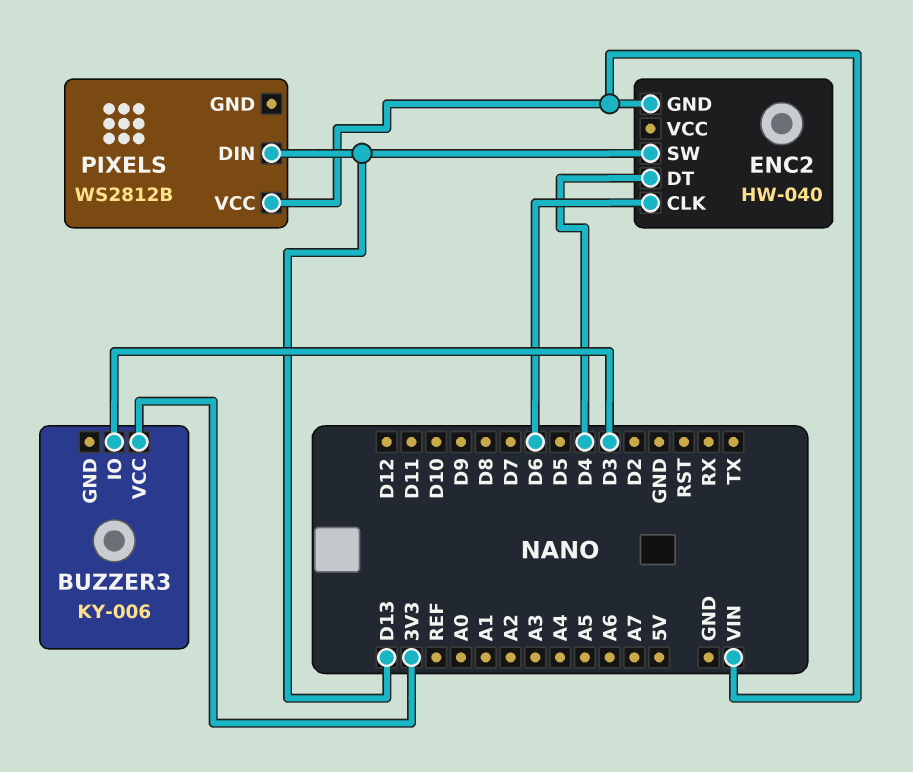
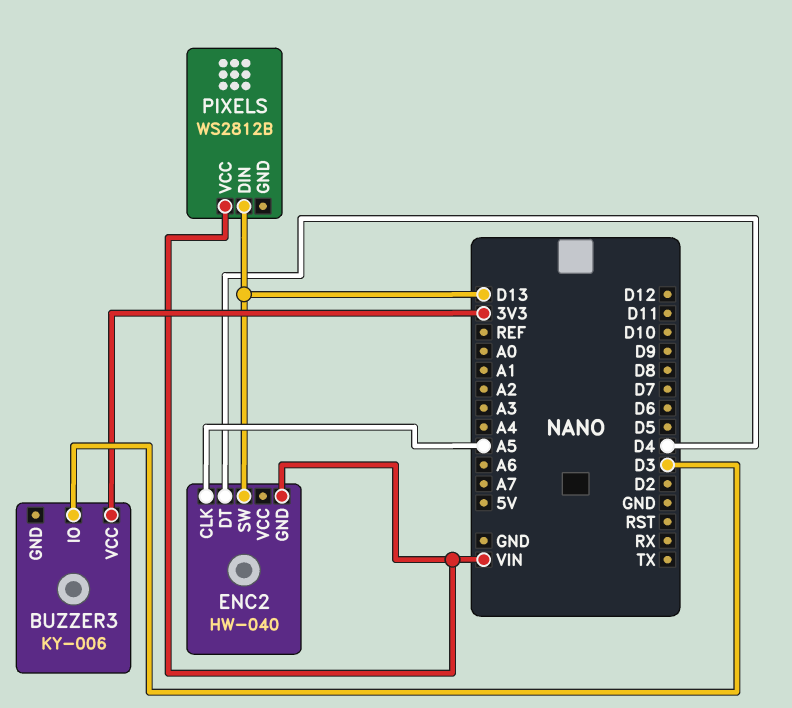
ENC2 pin CLK: D6 -> A5

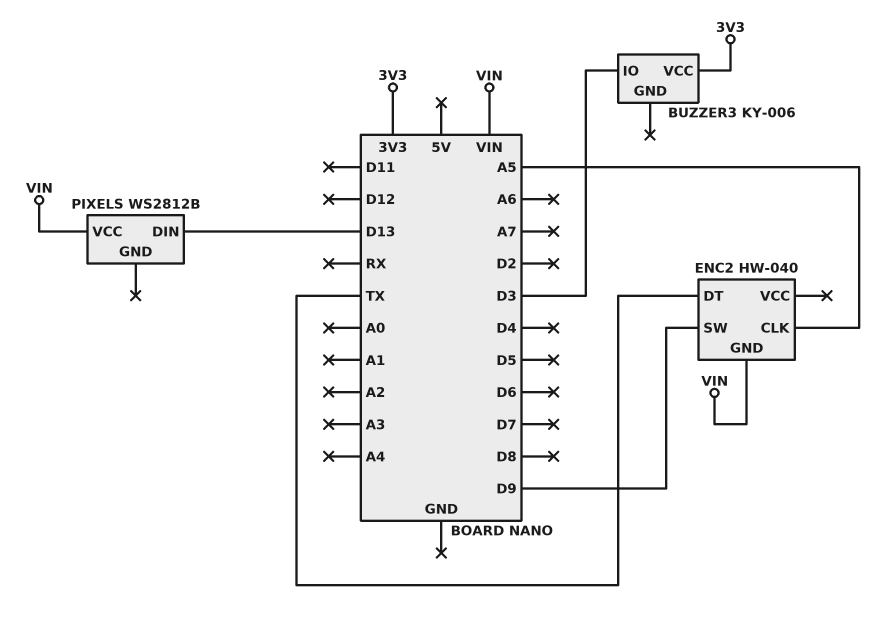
ENC2 pin DT: D4 -> TX
ENC2 pin SW: D13 -> D9

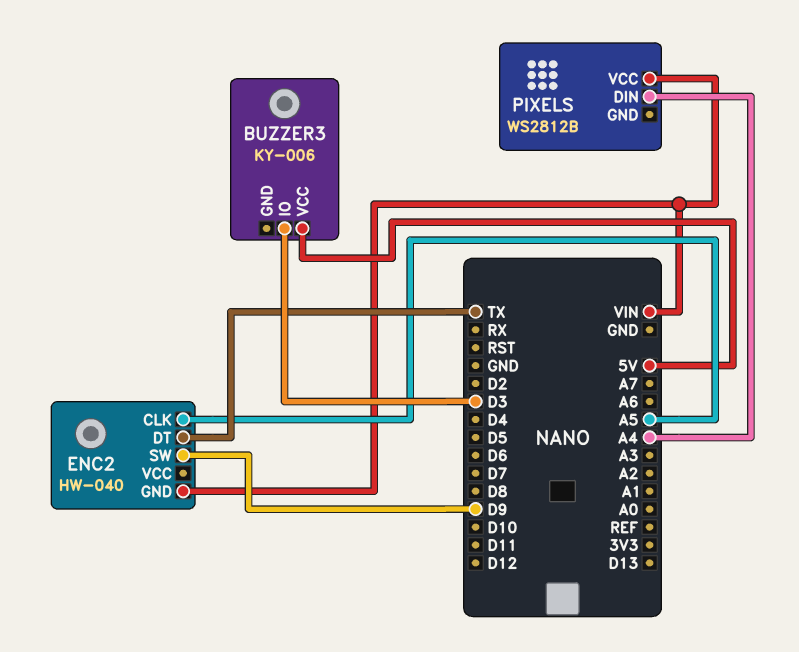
BUZZER3 pin VCC: 3V3 -> 5V
PIXELS pin DIN: D13 -> A4

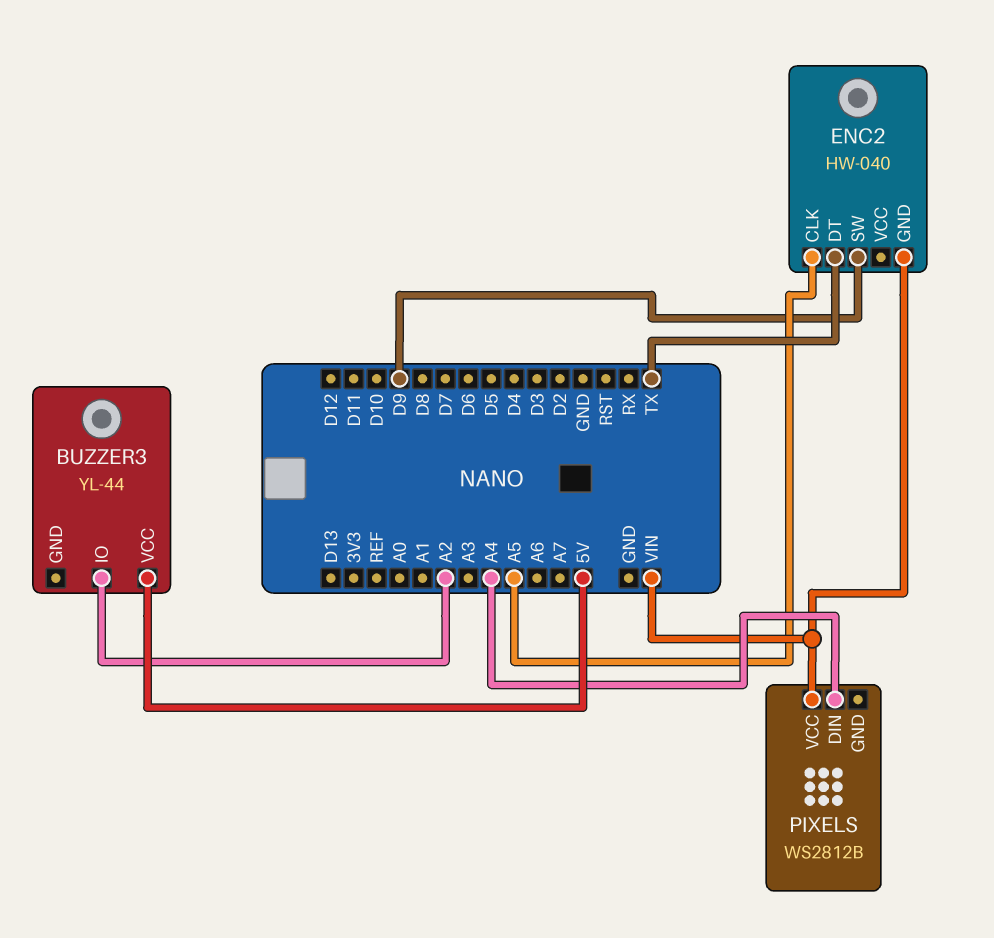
BUZZER3: KY-006 -> YL-44
BUZZER3 pin IO: D3 -> A2

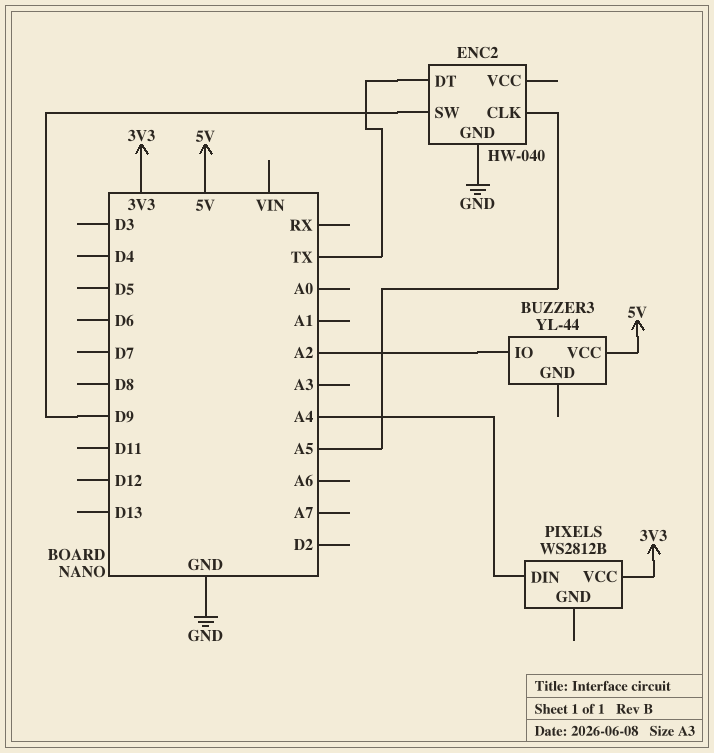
ENC2 pin GND: VIN -> GND
PIXELS pin VCC: VIN -> 3V3

